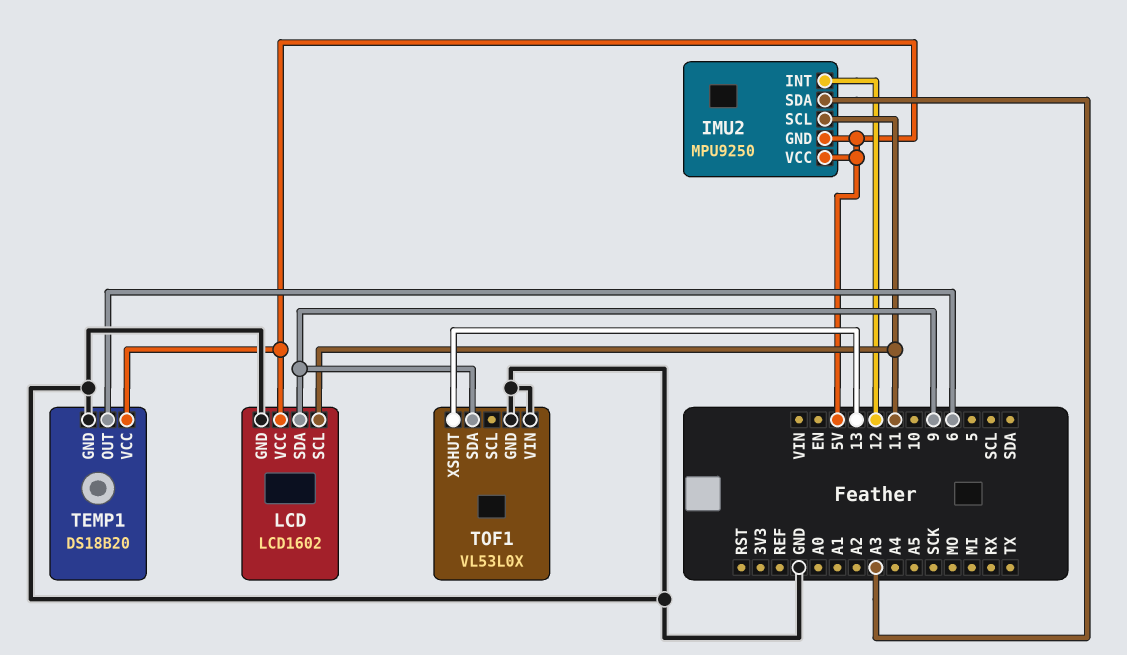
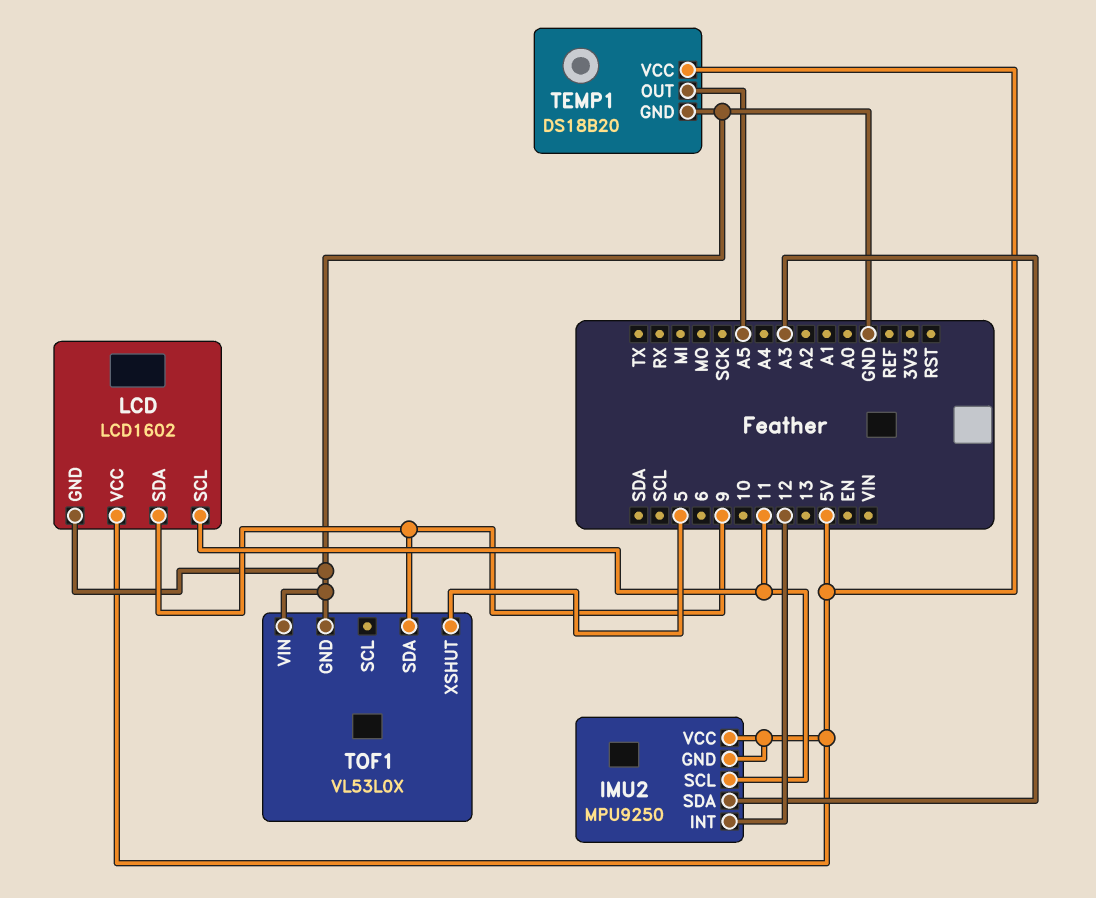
TEMP1 pin OUT: 6 -> A5
TOF1 pin XSHUT: 13 -> 5

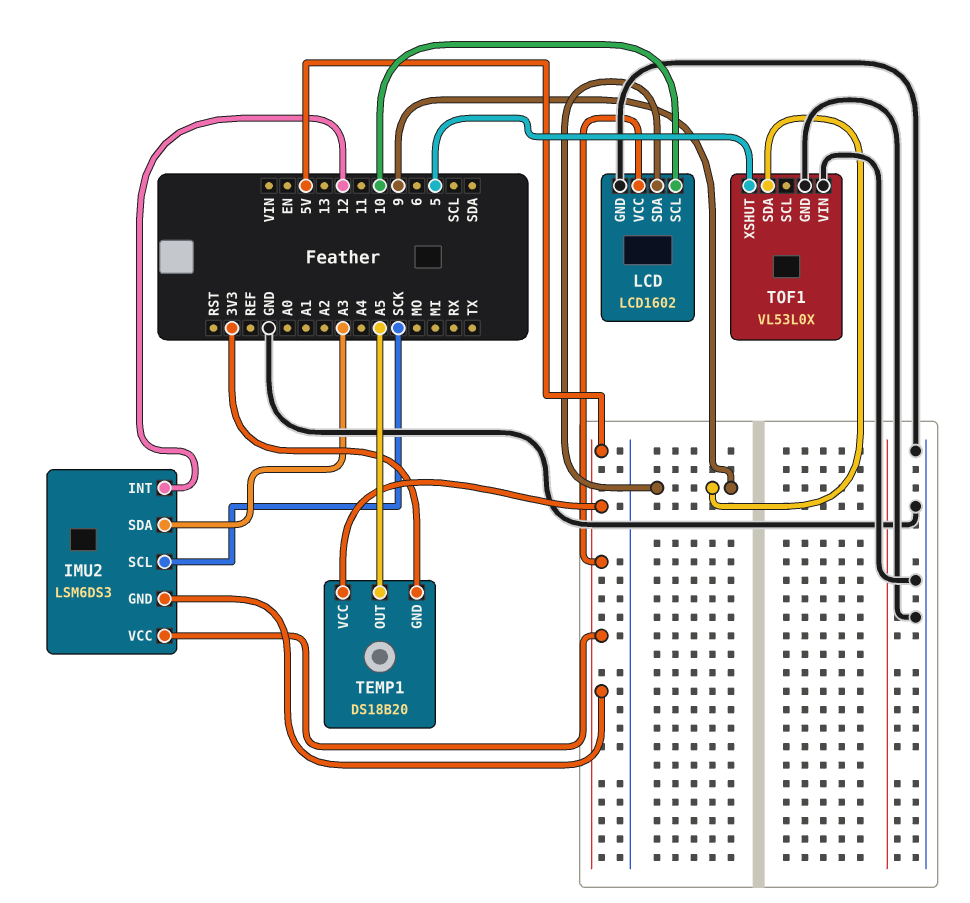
IMU2: MPU9250 -> LSM6DS3
IMU2 pin SCL: 11 -> SCK
LCD pin SCL: 11 -> 10
TEMP1 pin GND: GND -> 3V3

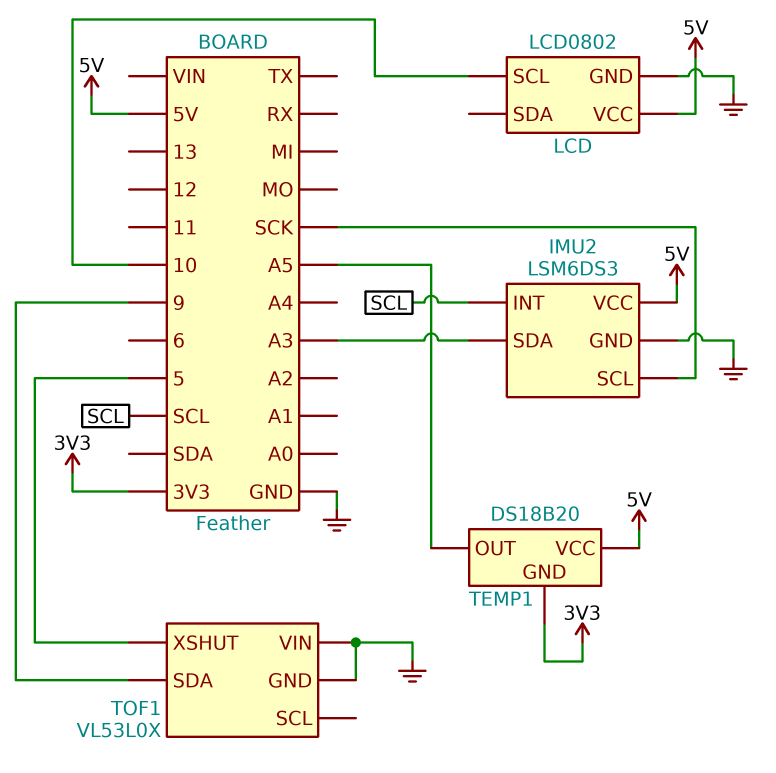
IMU2 pin GND: 5V -> GND
IMU2 pin INT: 12 -> SCL
LCD: LCD1602 -> LCD0802
LCD pin SDA: 9 -> none

